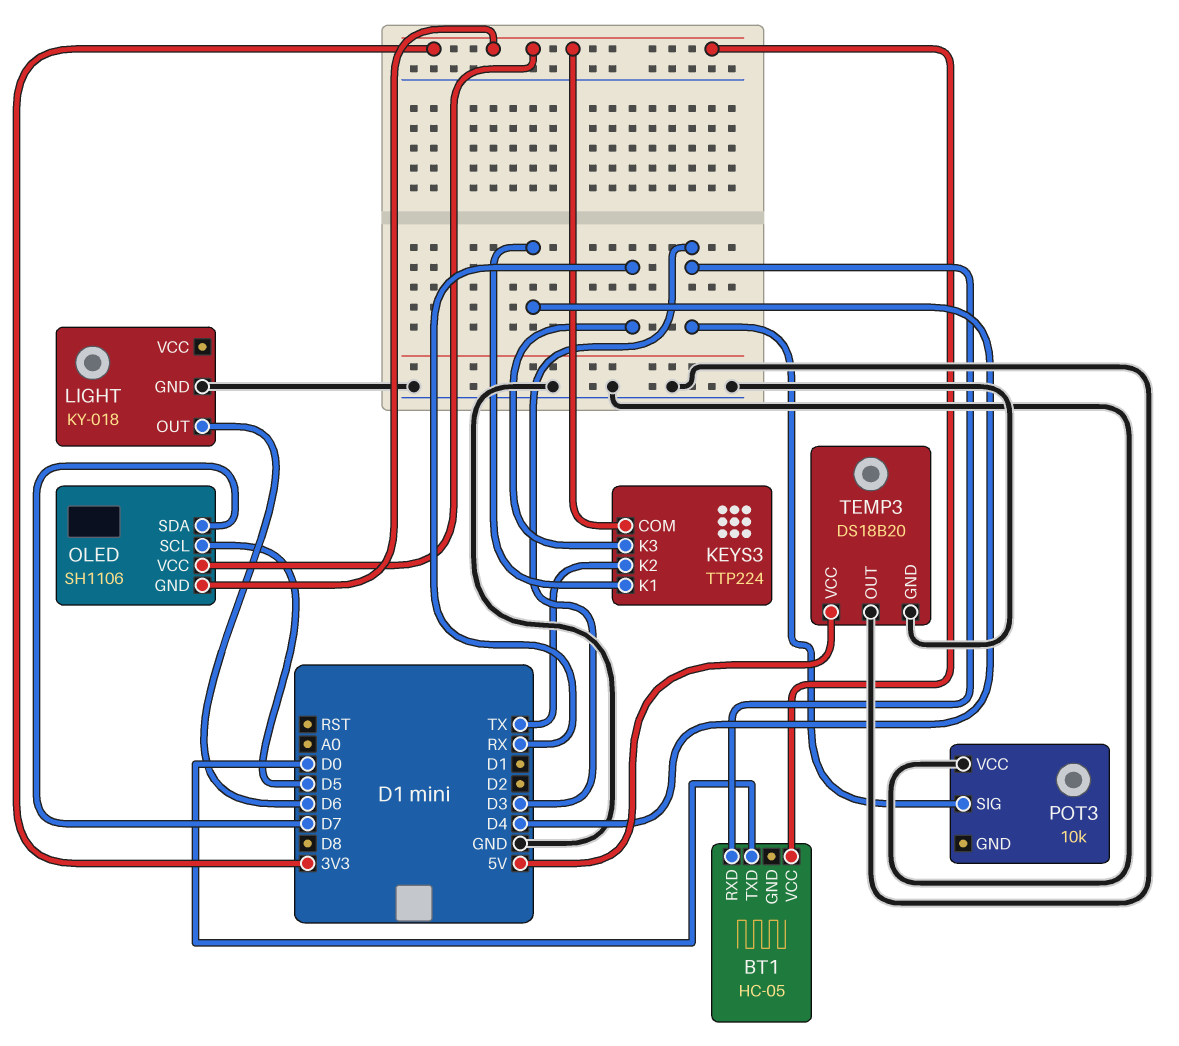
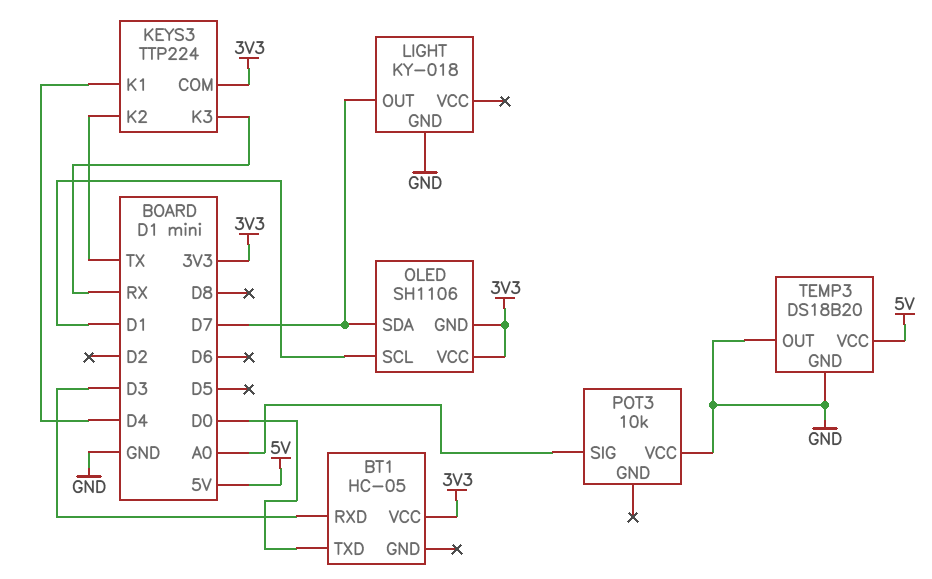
LIGHT pin OUT: D6 -> D7
OLED pin SCL: D5 -> D1
POT3 pin SIG: D3 -> A0

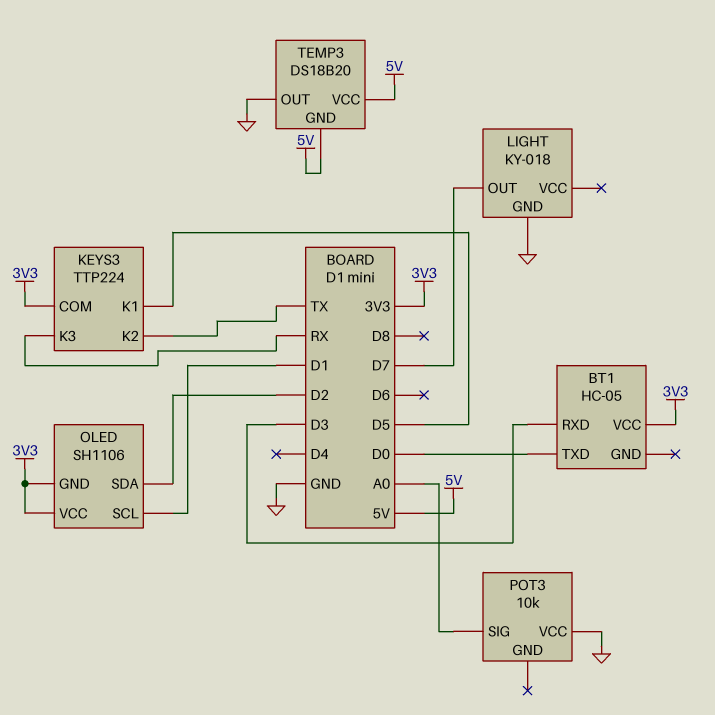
KEYS3 pin K1: D4 -> D5
OLED pin SDA: D7 -> D2
TEMP3 pin GND: GND -> 5V

